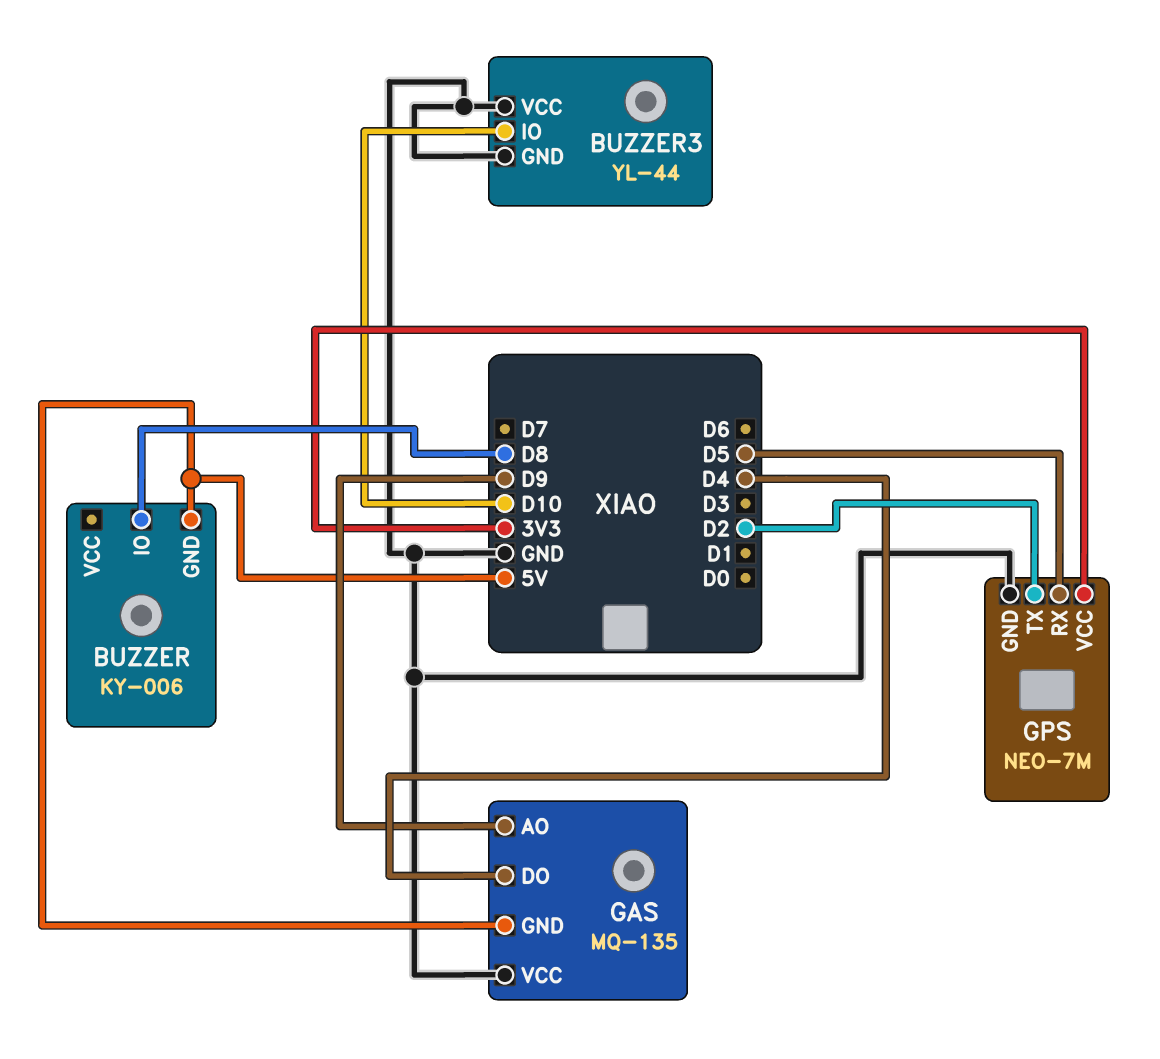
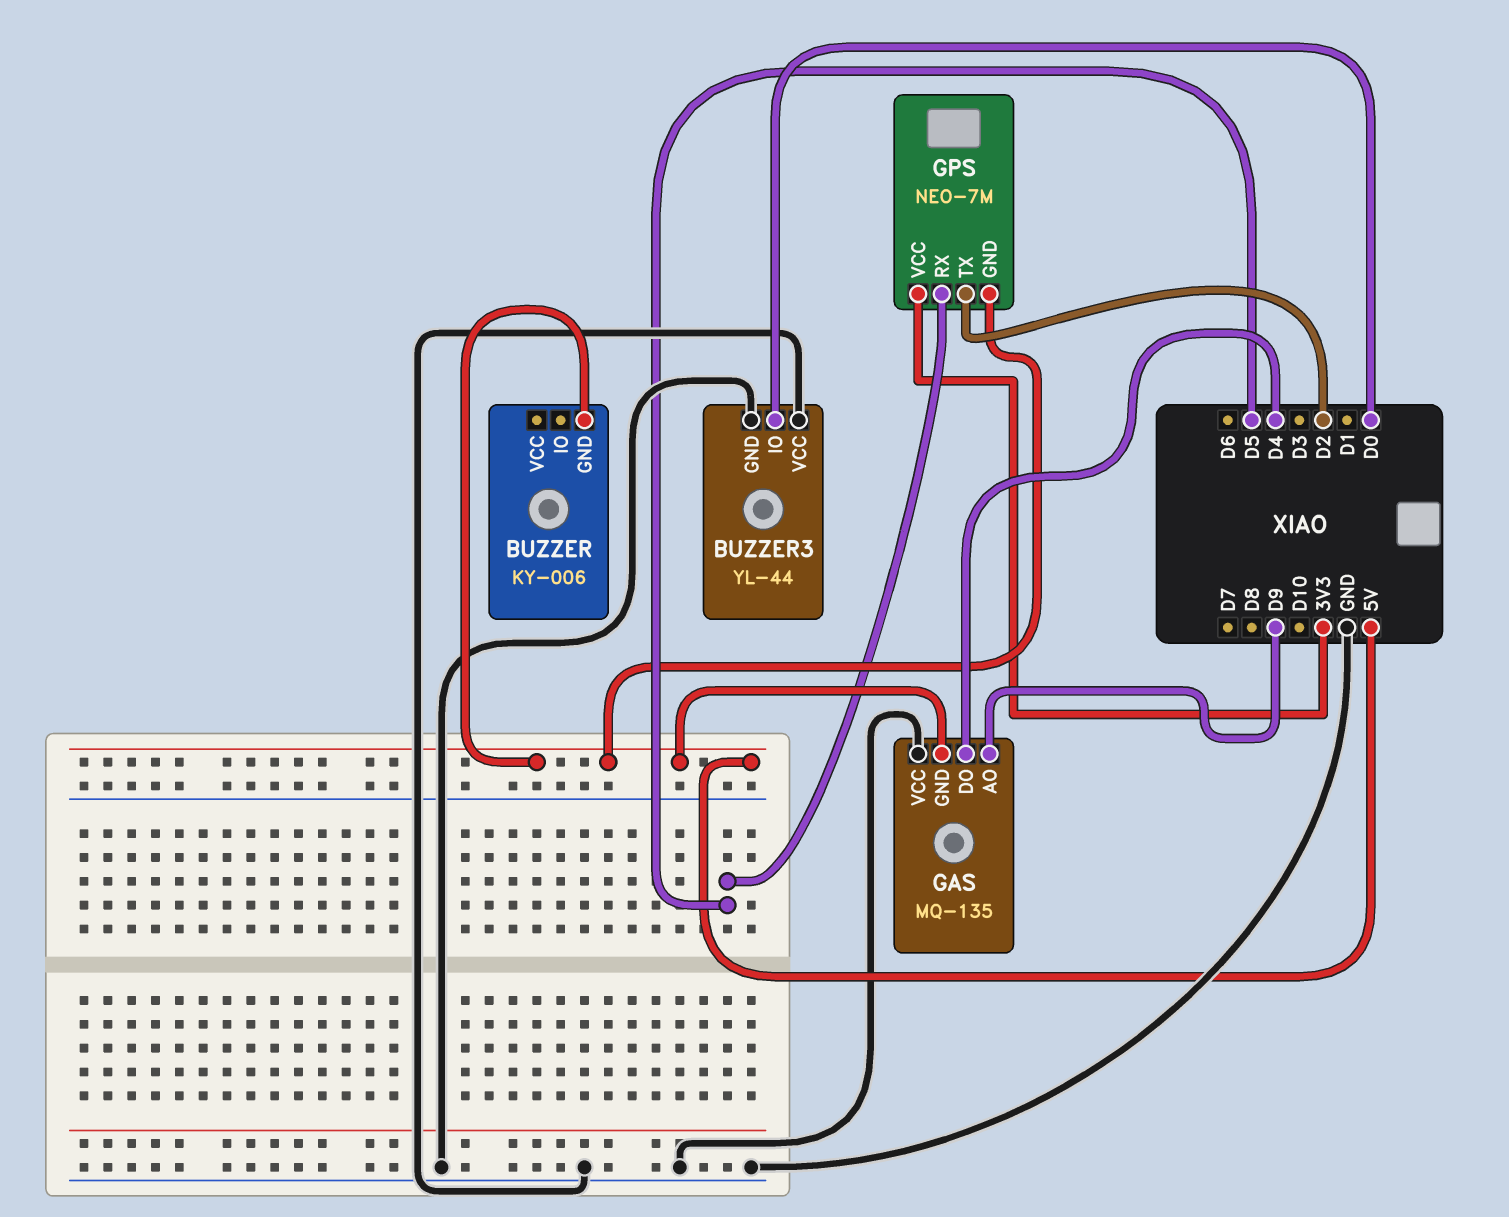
BUZZER pin IO: D8 -> none
BUZZER3 pin IO: D10 -> D0
GPS pin GND: GND -> 5V

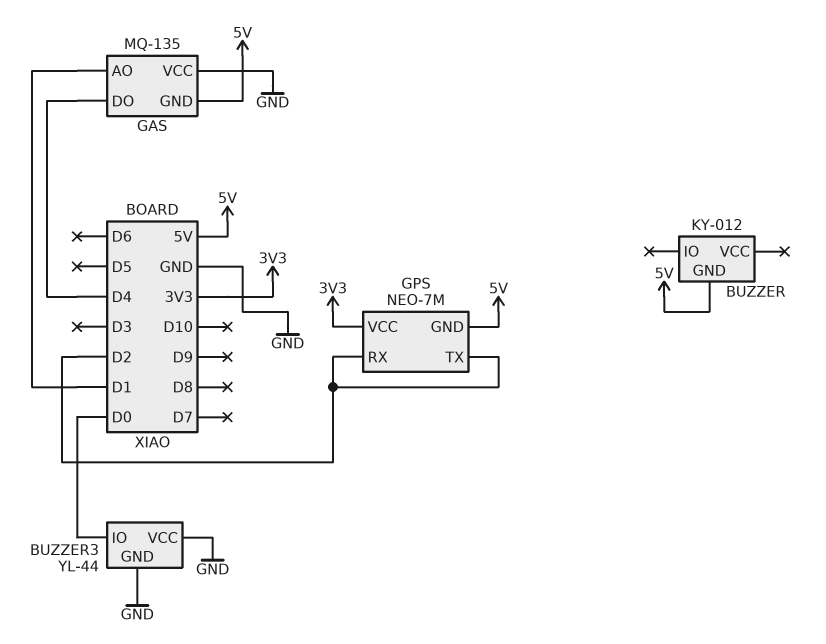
BUZZER: KY-006 -> KY-012
GAS pin AO: D9 -> D1
GPS pin RX: D5 -> D2

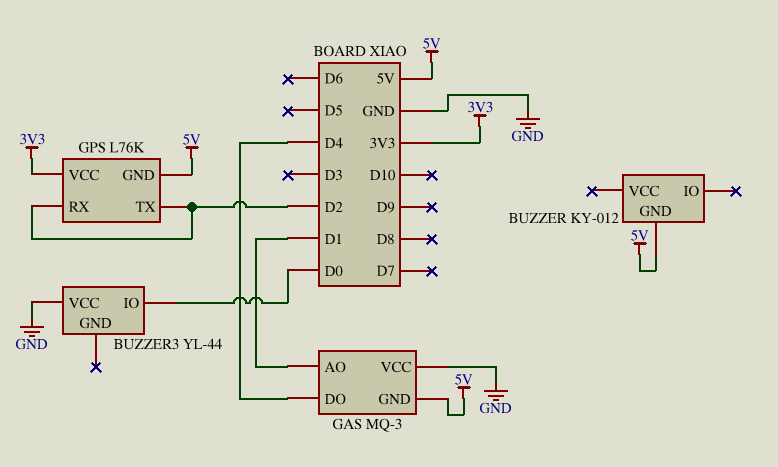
BUZZER3 pin GND: GND -> none
GAS: MQ-135 -> MQ-3
GPS: NEO-7M -> L76K

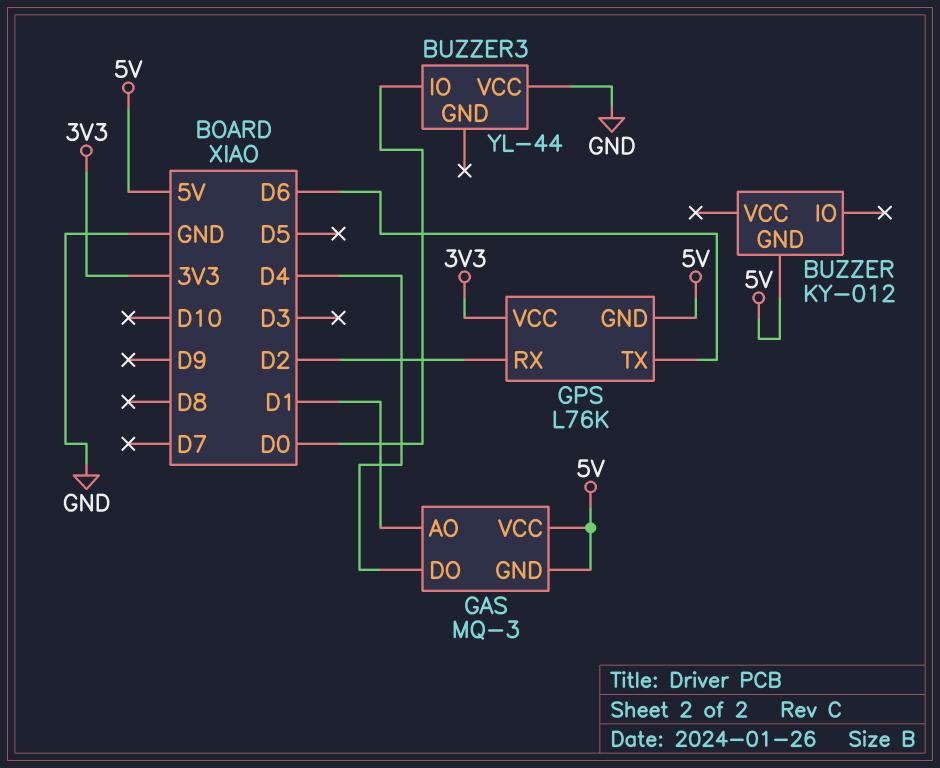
GAS pin VCC: GND -> 5V
GPS pin TX: D2 -> D6

